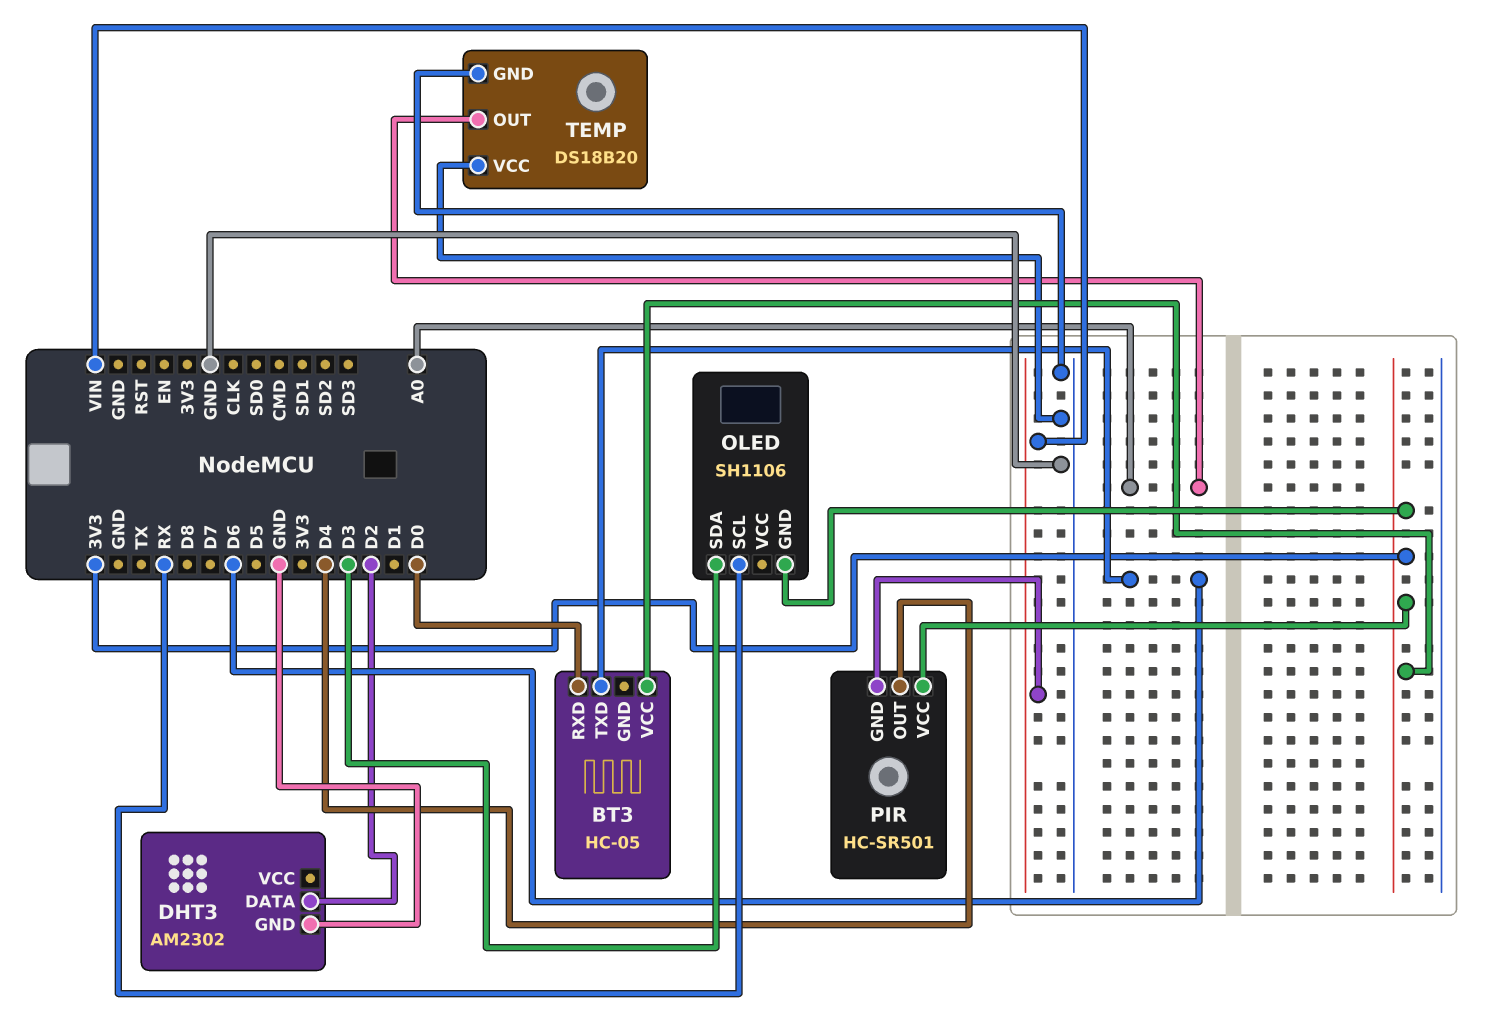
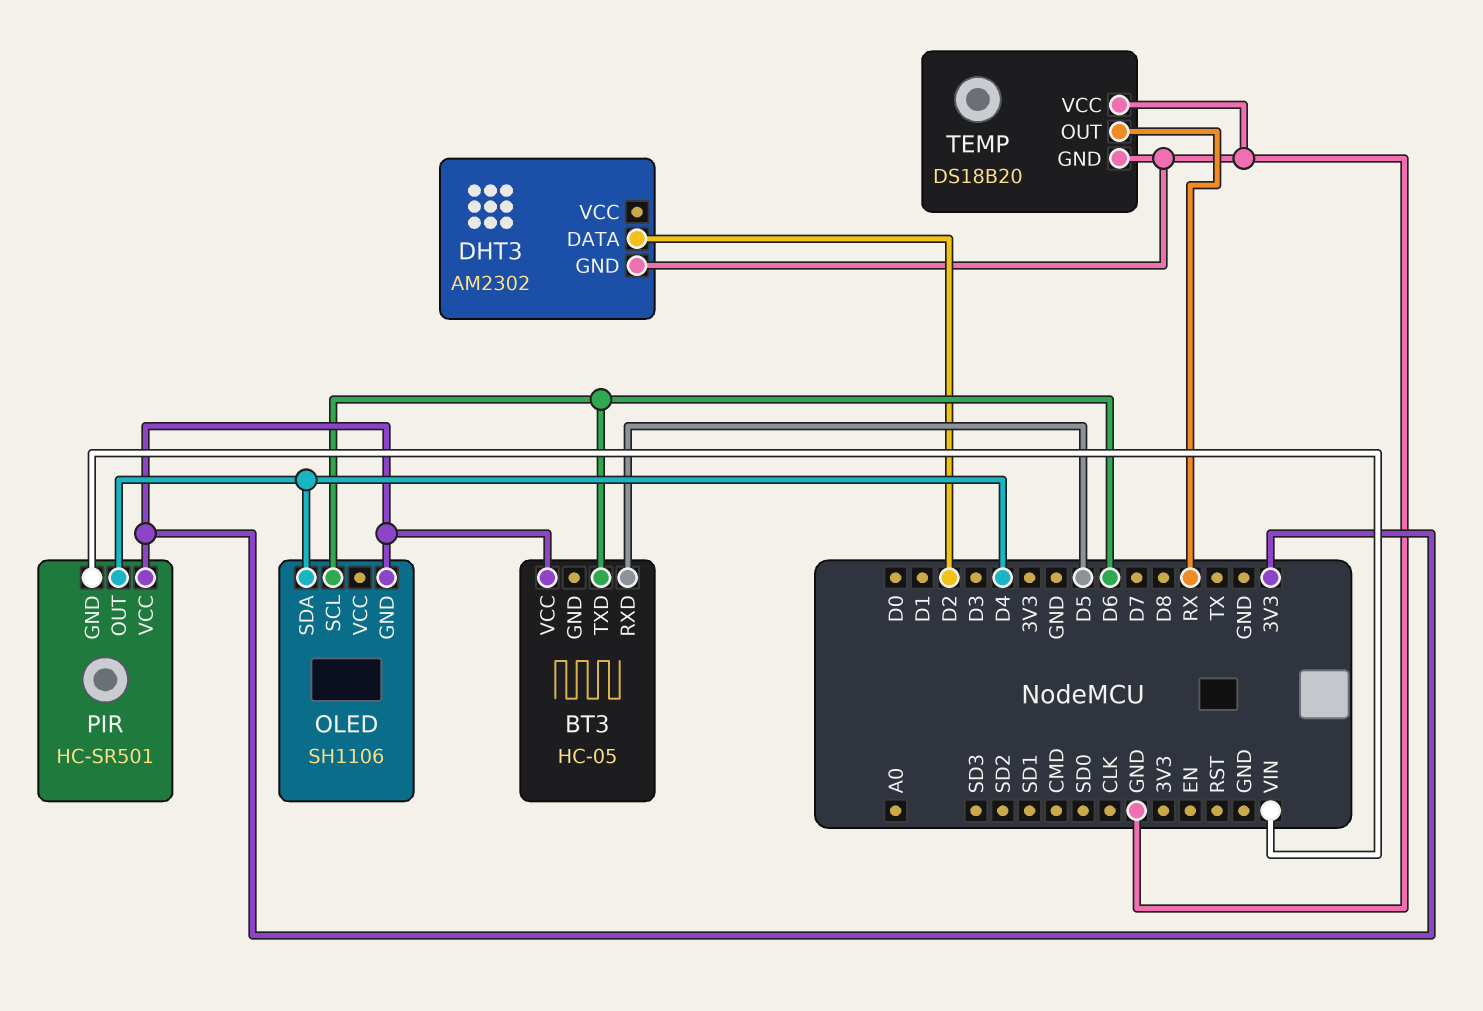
BT3 pin RXD: D0 -> D5
OLED pin SCL: RX -> D6
OLED pin SDA: D3 -> D4
TEMP pin OUT: A0 -> RX

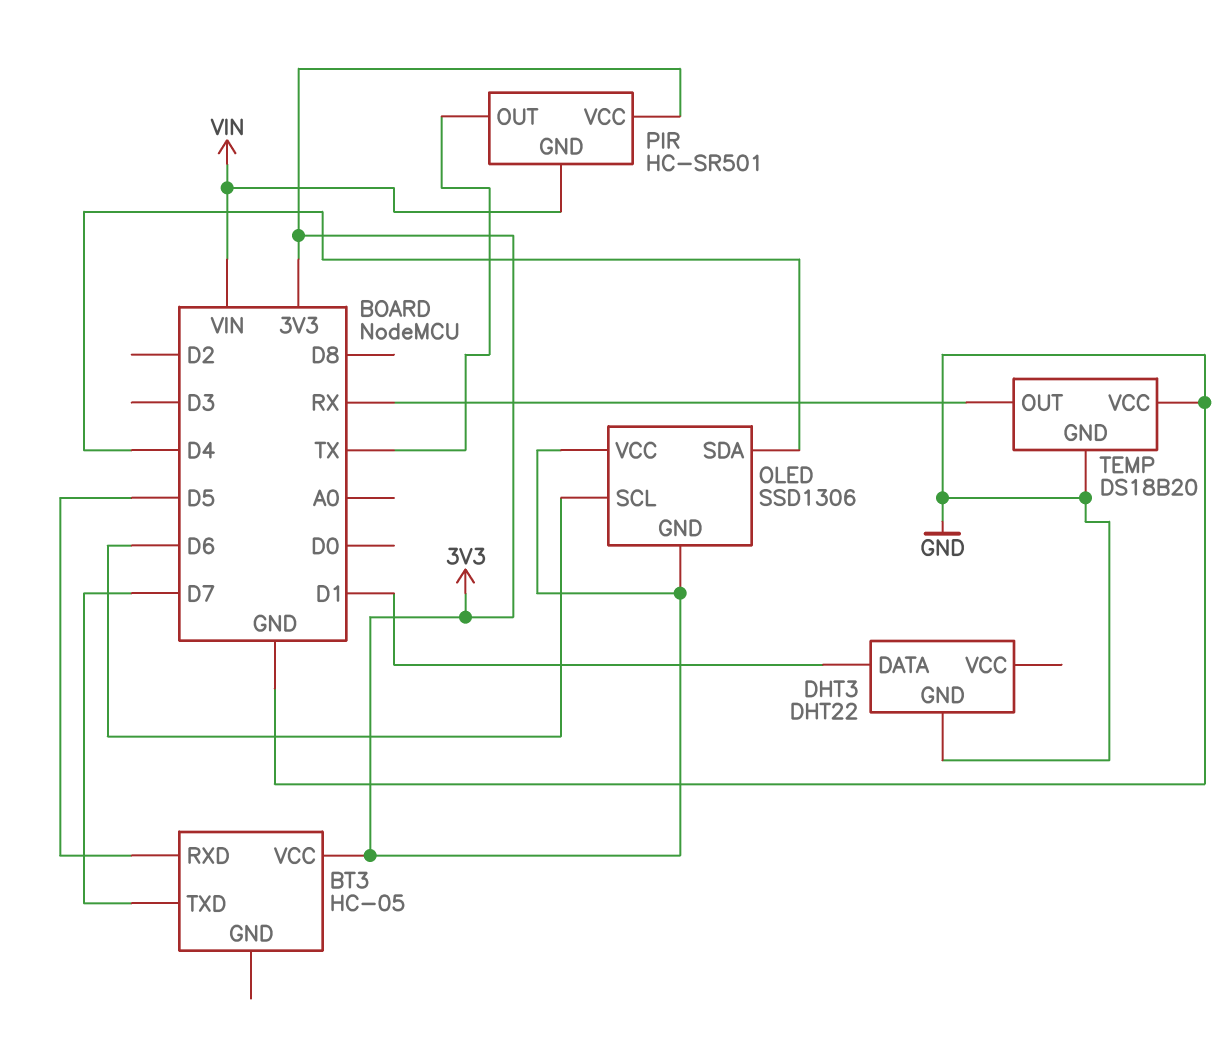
BT3 pin TXD: D6 -> D7
DHT3: AM2302 -> DHT22
DHT3 pin DATA: D2 -> D1
OLED: SH1106 -> SSD1306
OLED pin VCC: none -> 3V3
PIR pin OUT: D4 -> TX

